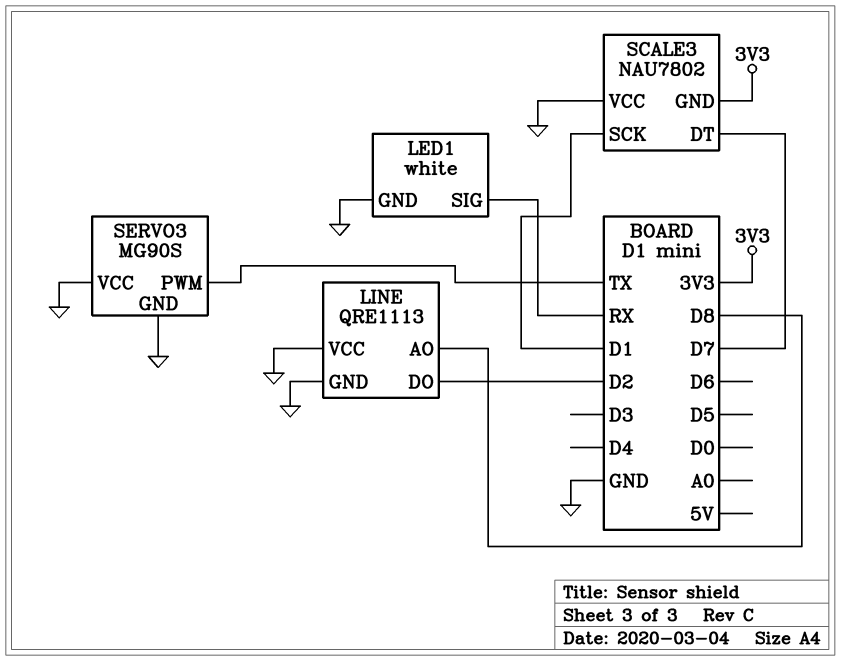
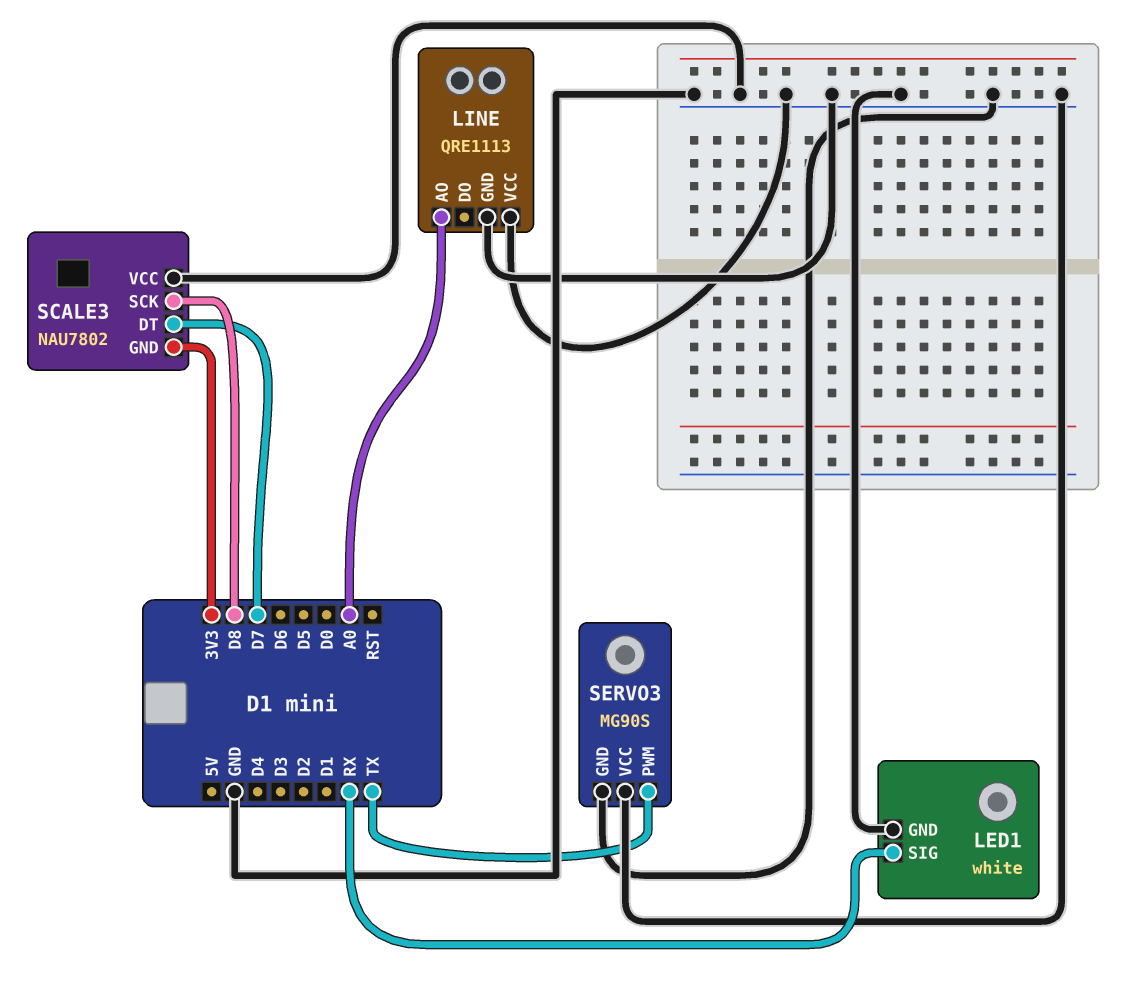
LINE pin AO: D8 -> A0
LINE pin DO: D2 -> none
SCALE3 pin SCK: D1 -> D8

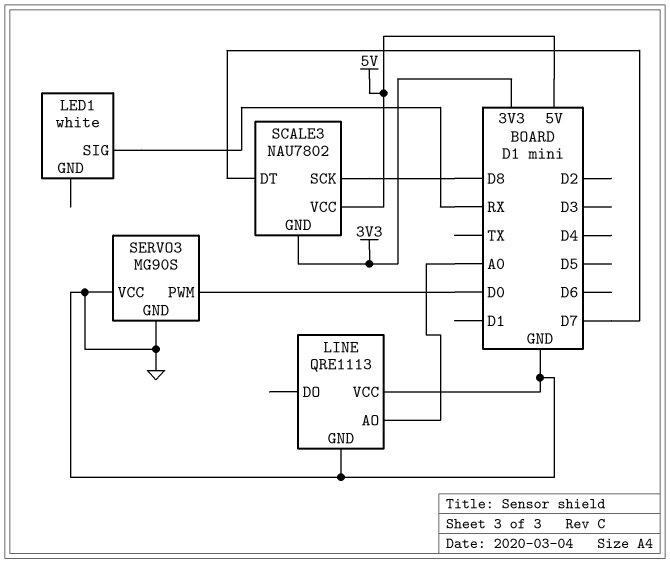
LED1 pin GND: GND -> none
SCALE3 pin VCC: GND -> 5V
SERVO3 pin PWM: TX -> D0

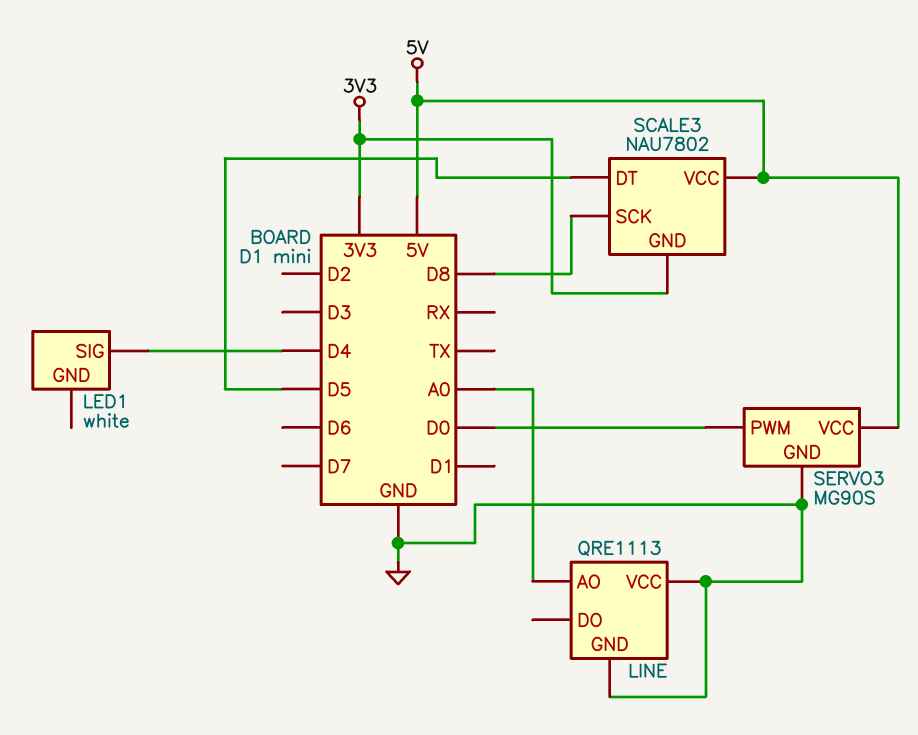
LED1 pin SIG: RX -> D4
SCALE3 pin DT: D7 -> D5
SERVO3 pin VCC: GND -> 5V

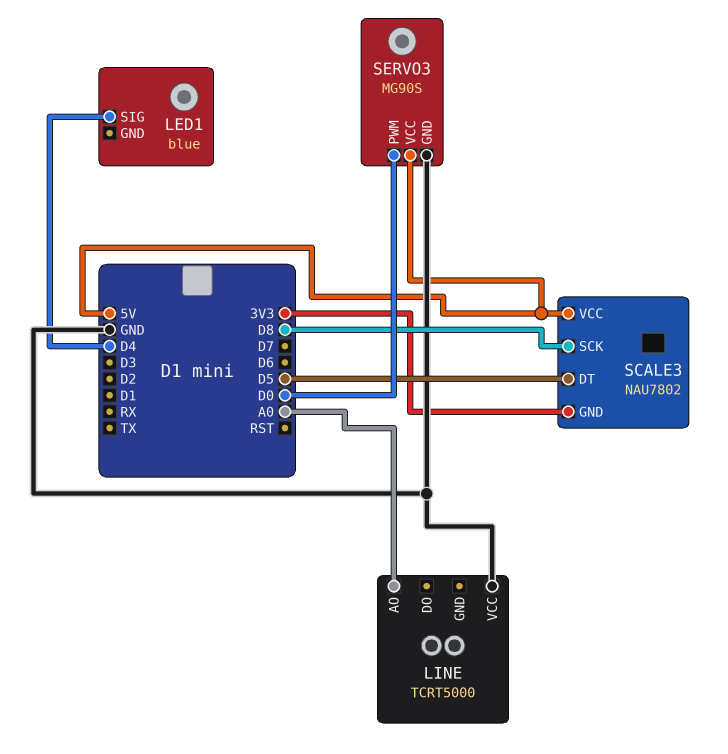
LED1: white -> blue
LINE: QRE1113 -> TCRT5000
LINE pin GND: GND -> none

